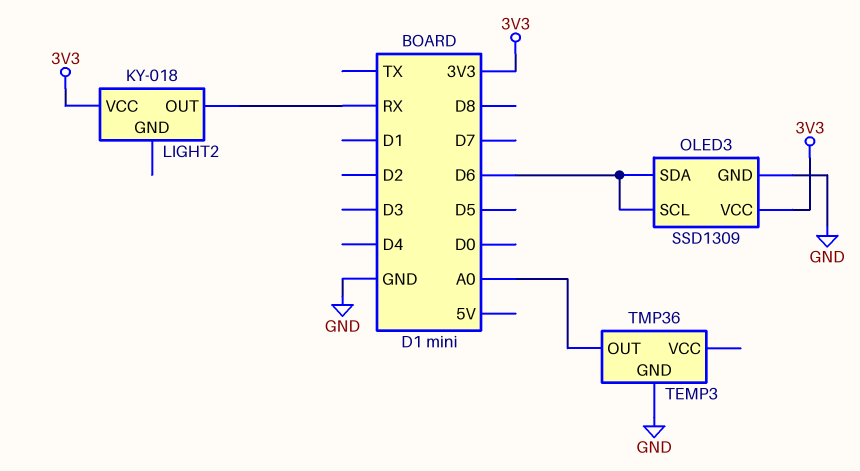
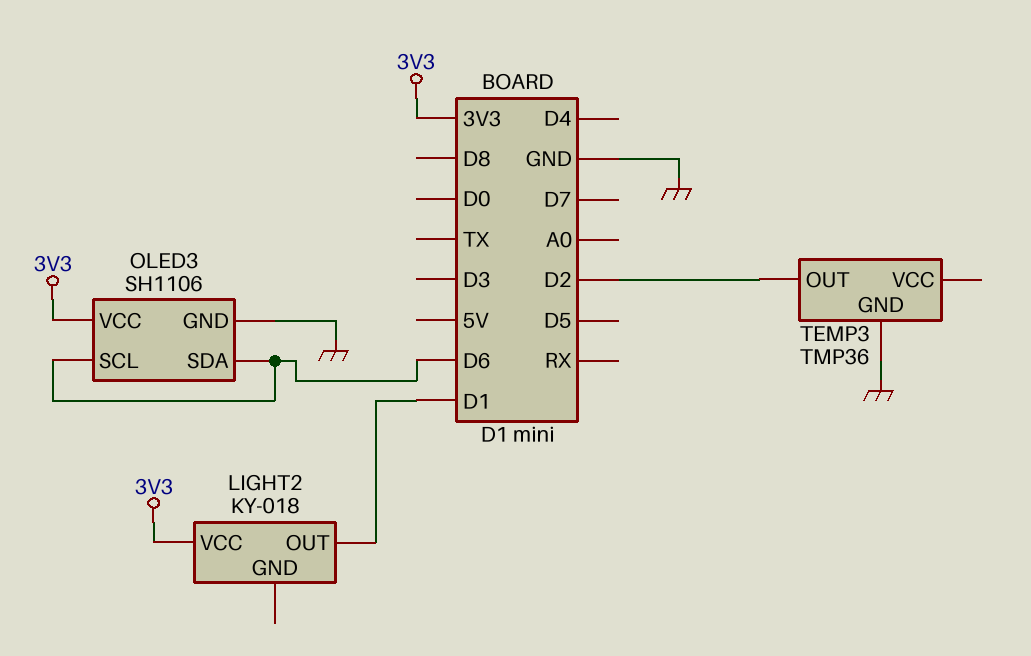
LIGHT2 pin OUT: RX -> D1
OLED3: SSD1309 -> SH1106
TEMP3 pin OUT: A0 -> D2

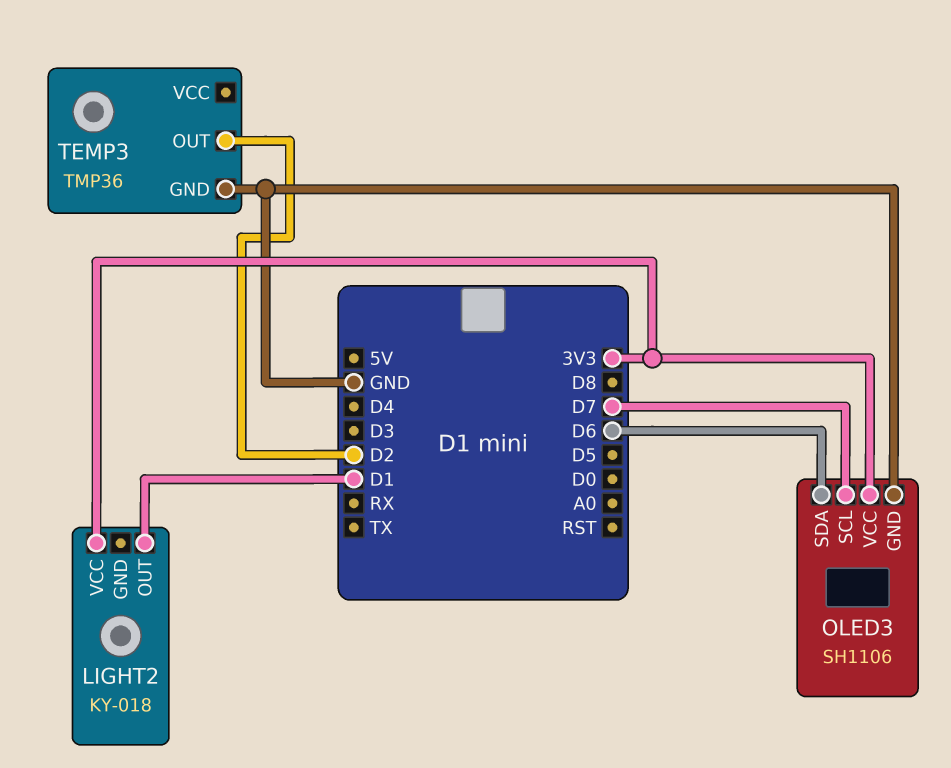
OLED3 pin SCL: D6 -> D7

